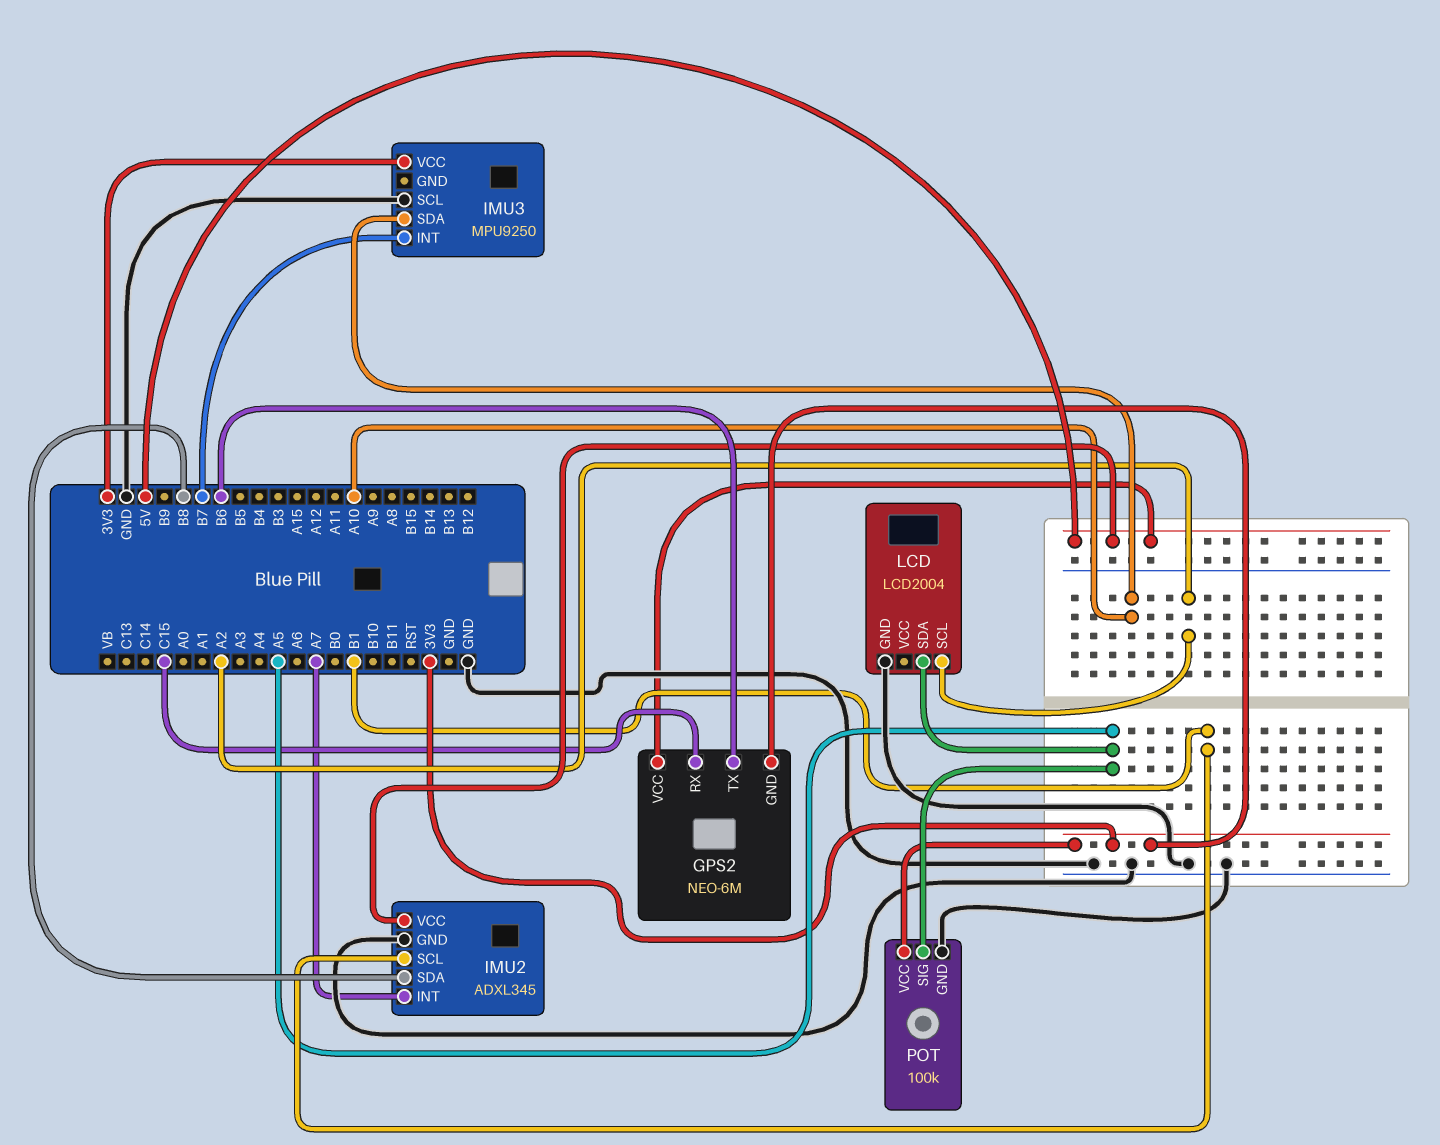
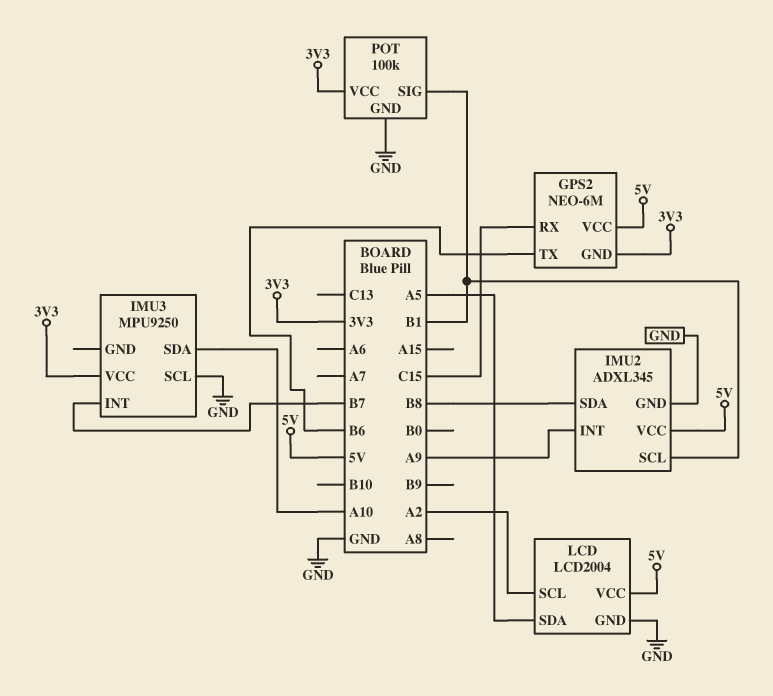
IMU2 pin INT: A7 -> A9
LCD pin VCC: none -> 5V
POT pin SIG: A5 -> B1

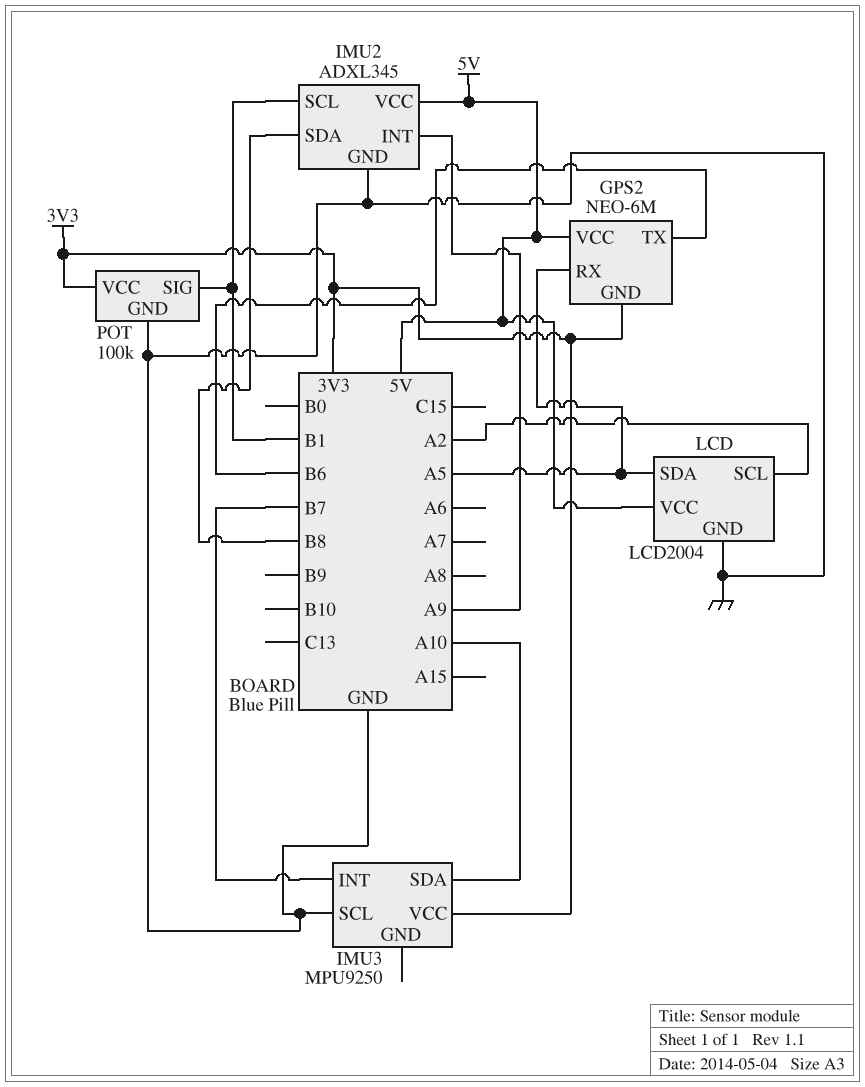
GPS2 pin RX: C15 -> A5

